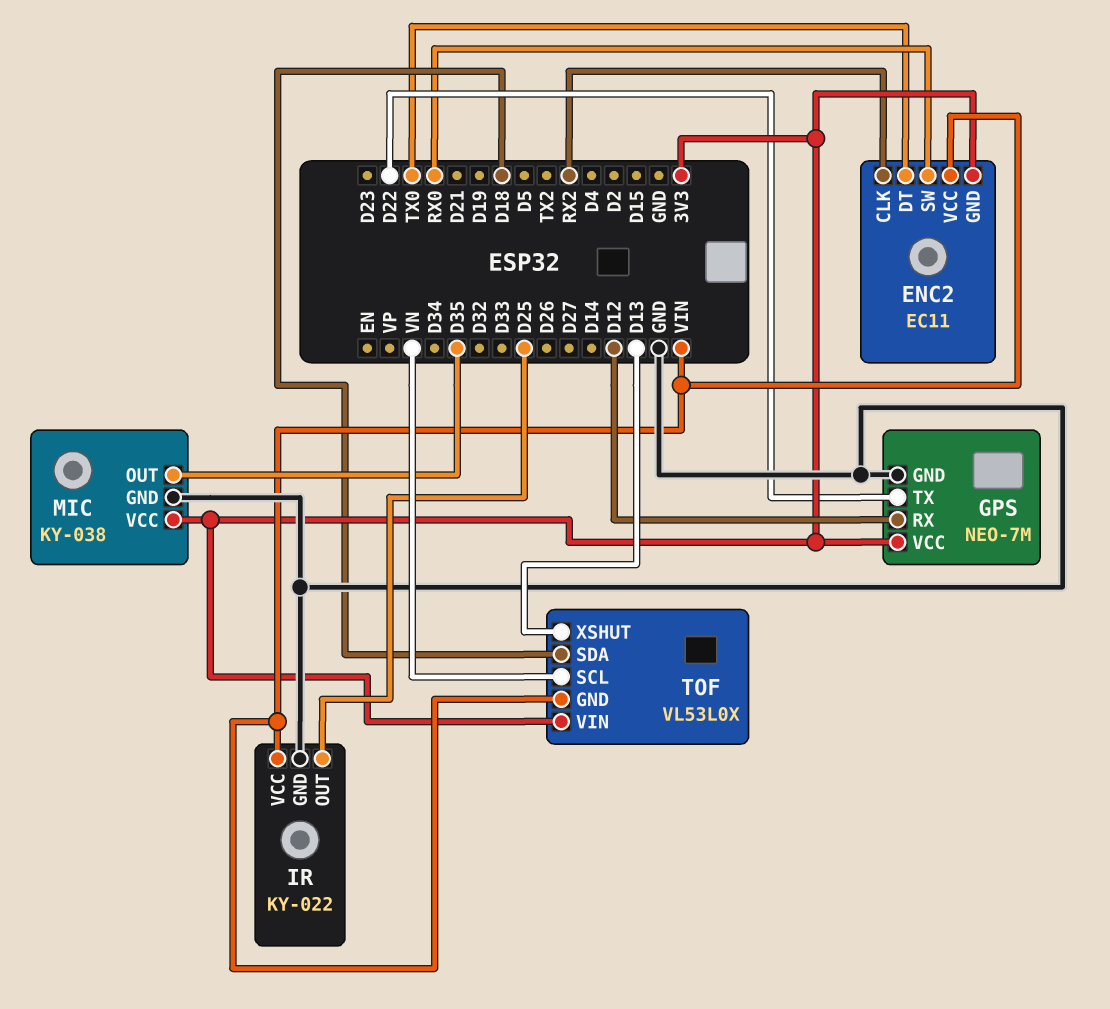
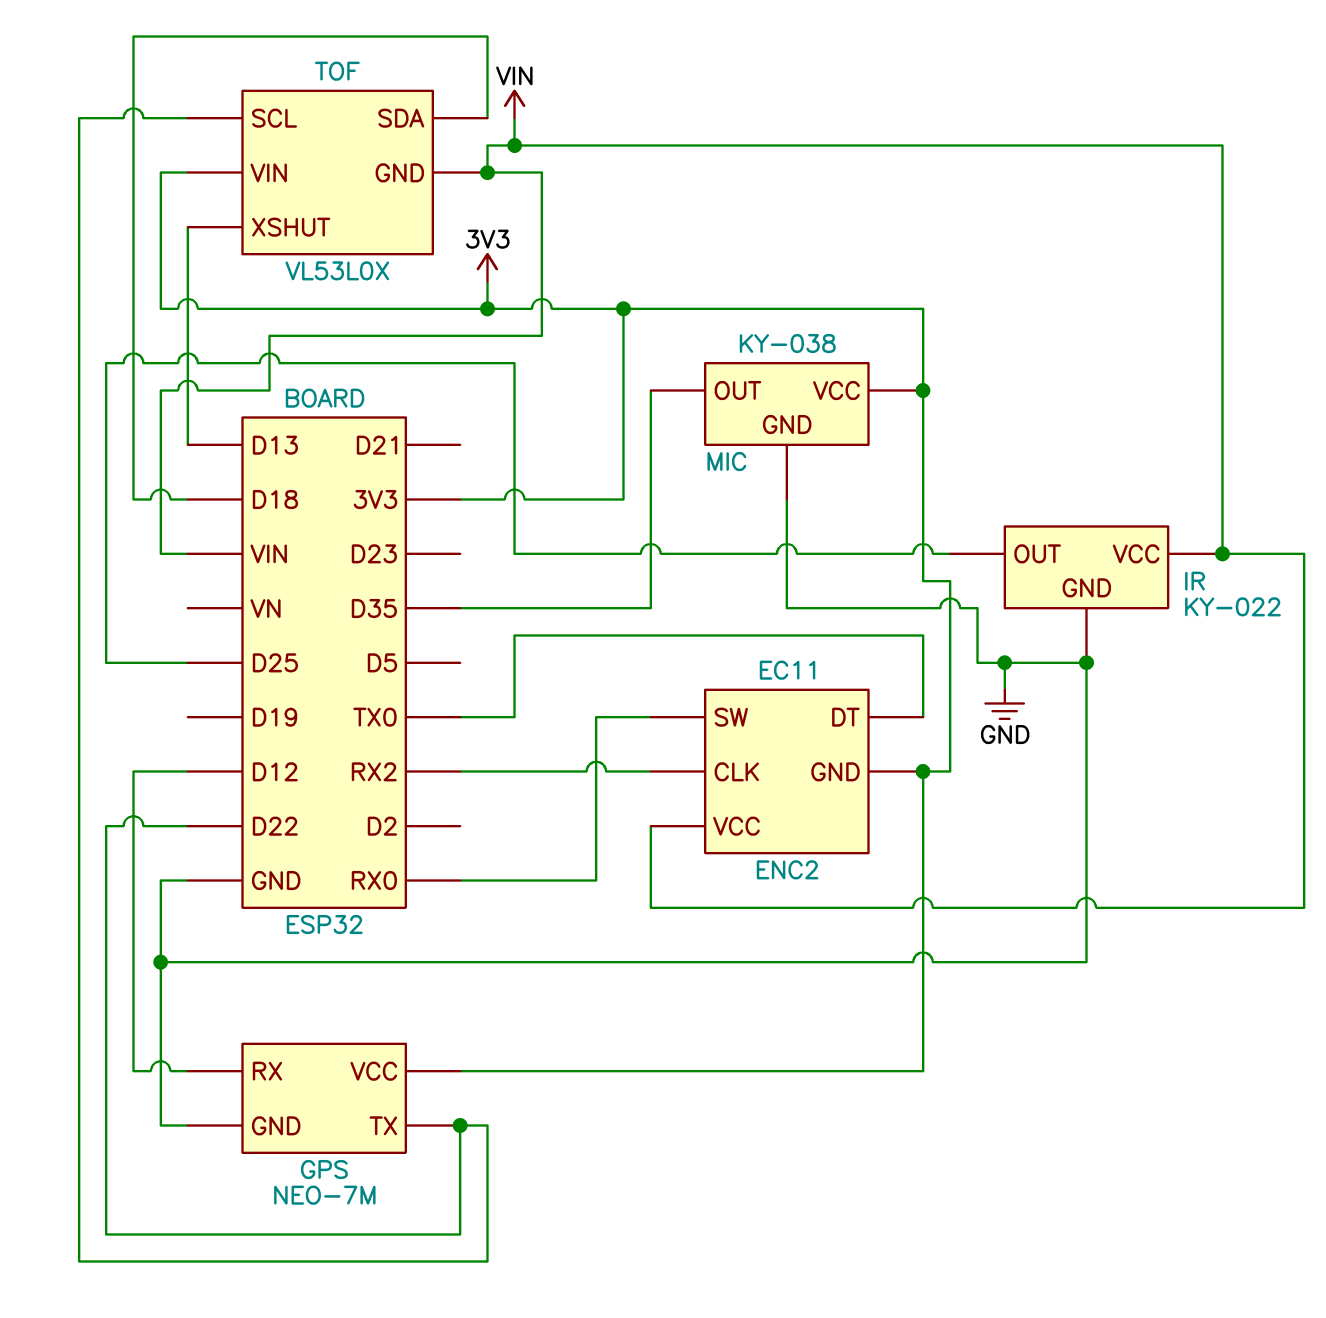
TOF pin SCL: VN -> D22

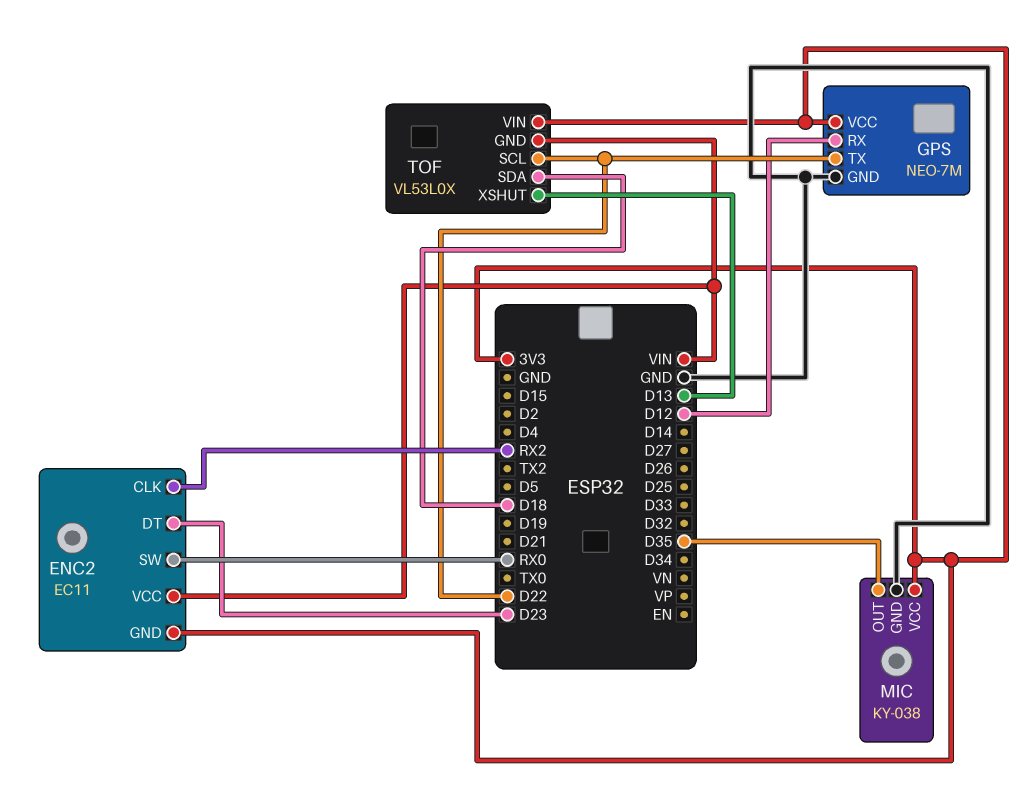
ENC2 pin DT: TX0 -> D23
IR: KY-022 -> none
IR pin GND: GND -> none
IR pin OUT: D25 -> none
IR pin VCC: VIN -> none

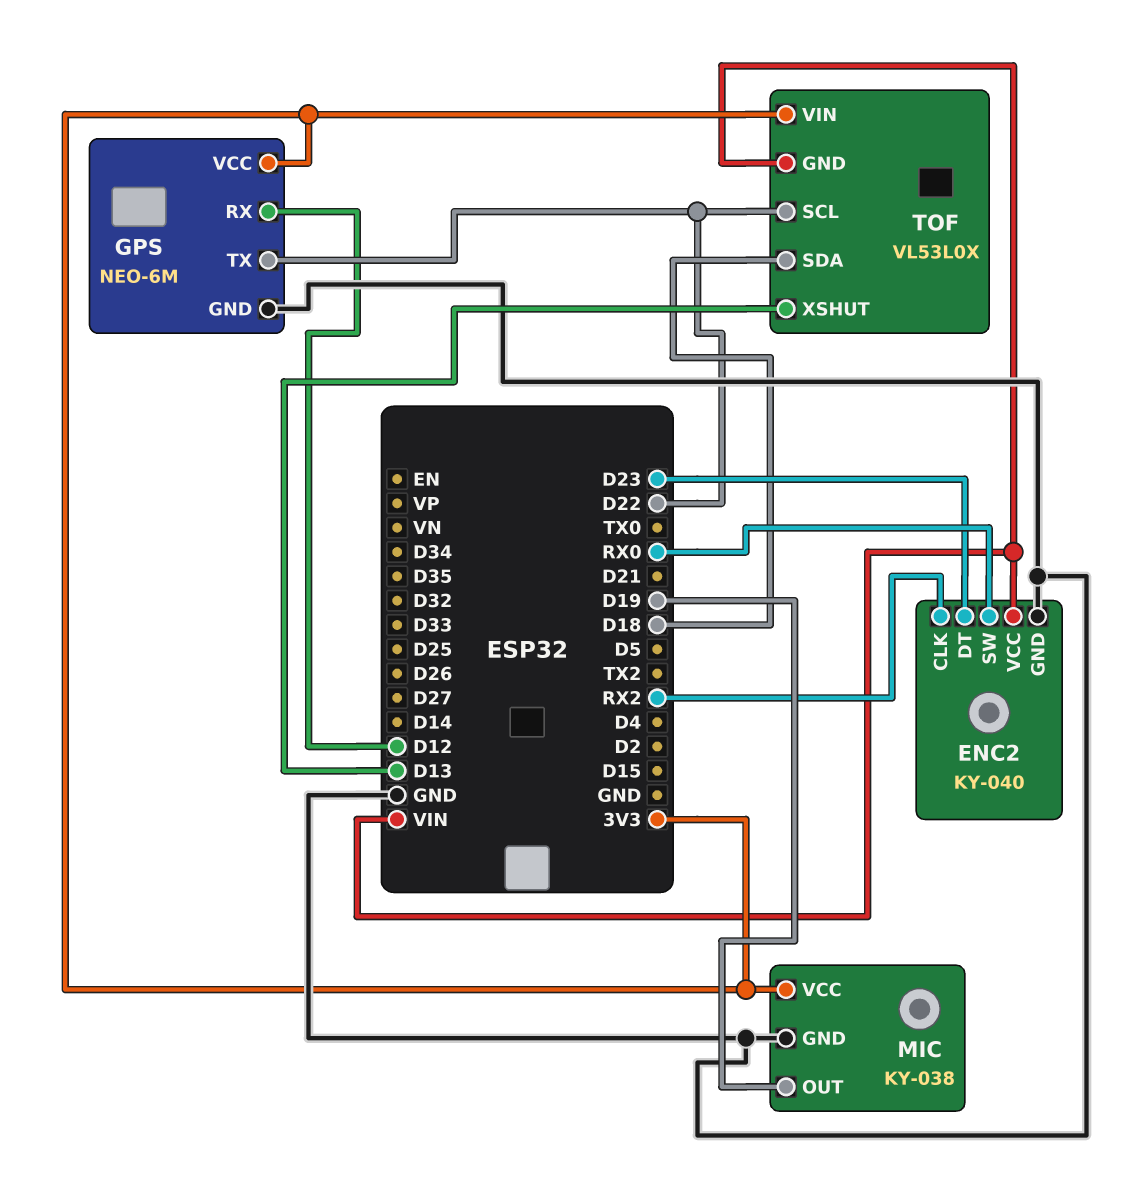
ENC2: EC11 -> KY-040
ENC2 pin GND: 3V3 -> GND
GPS: NEO-7M -> NEO-6M
MIC pin OUT: D35 -> D19

